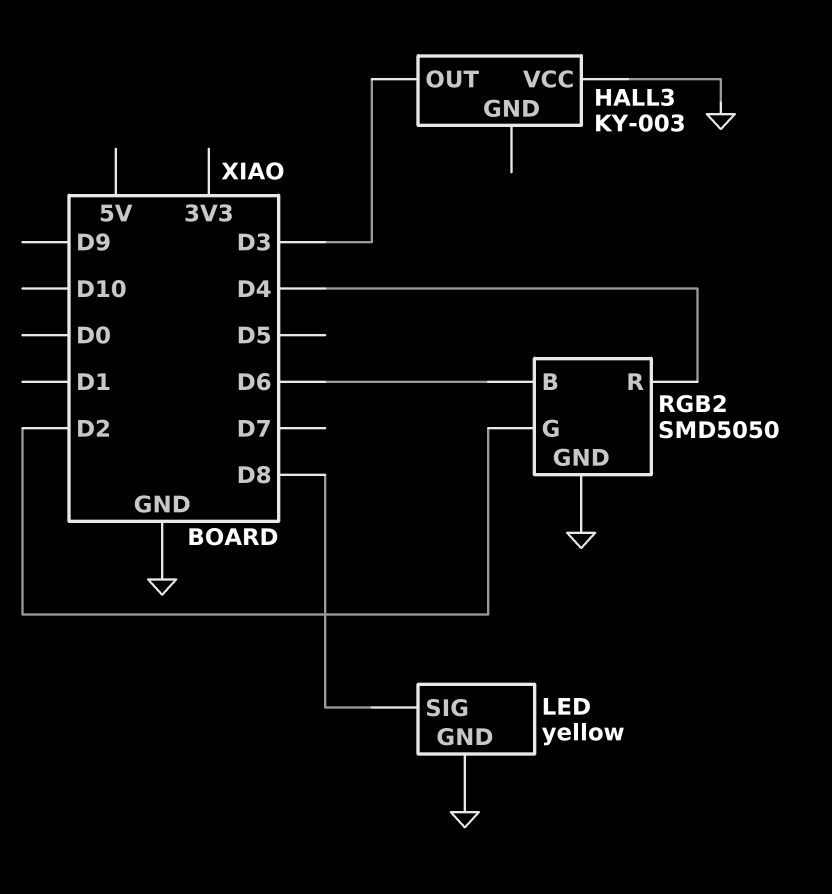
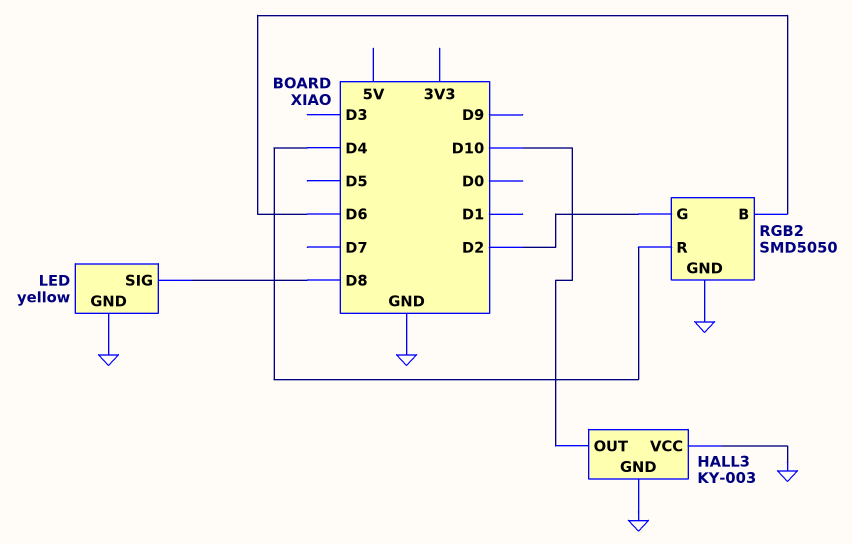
HALL3 pin GND: none -> GND
HALL3 pin OUT: D3 -> D10

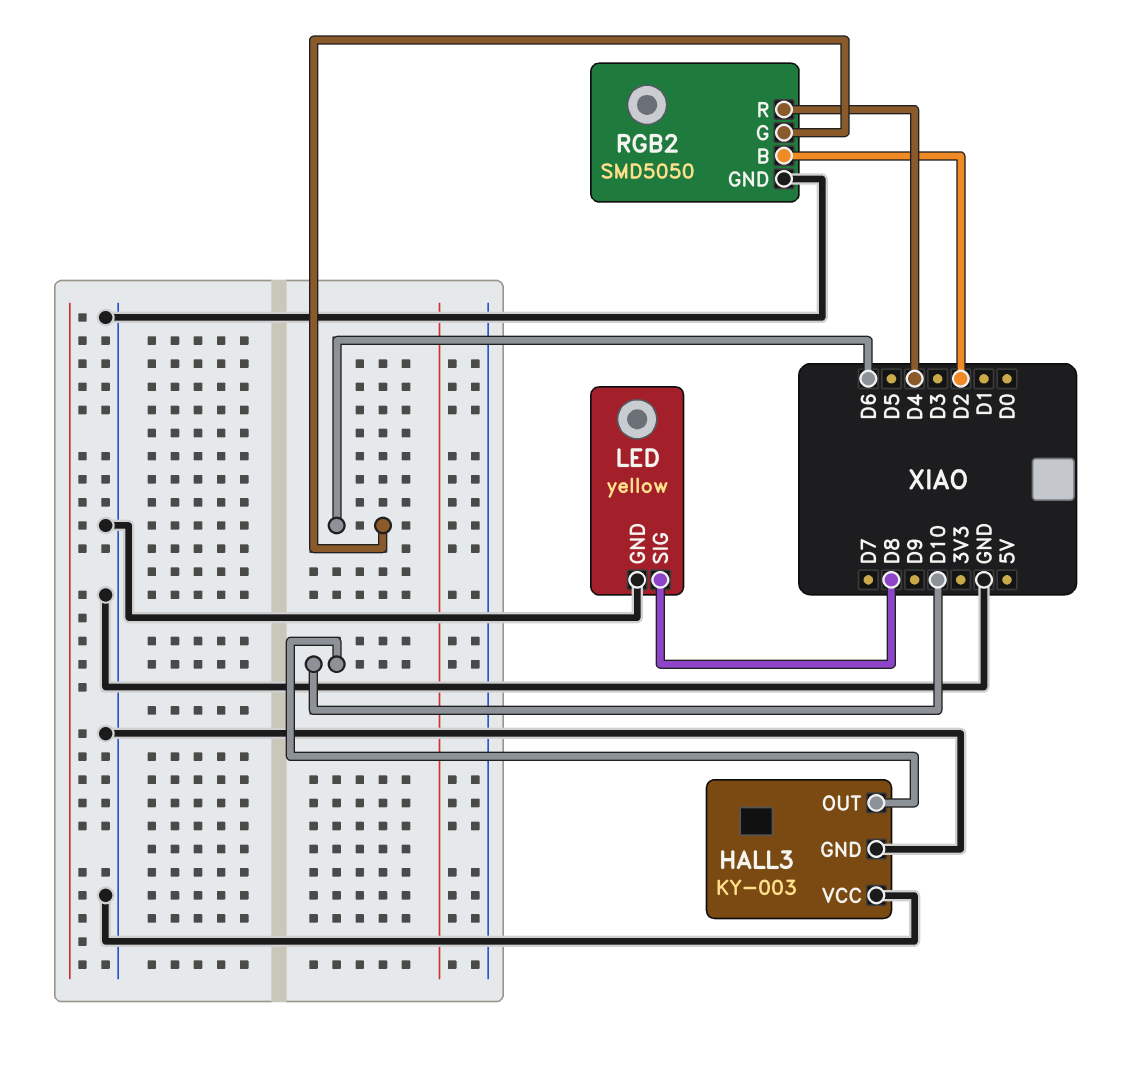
RGB2 pin B: D6 -> D2
RGB2 pin G: D2 -> D6

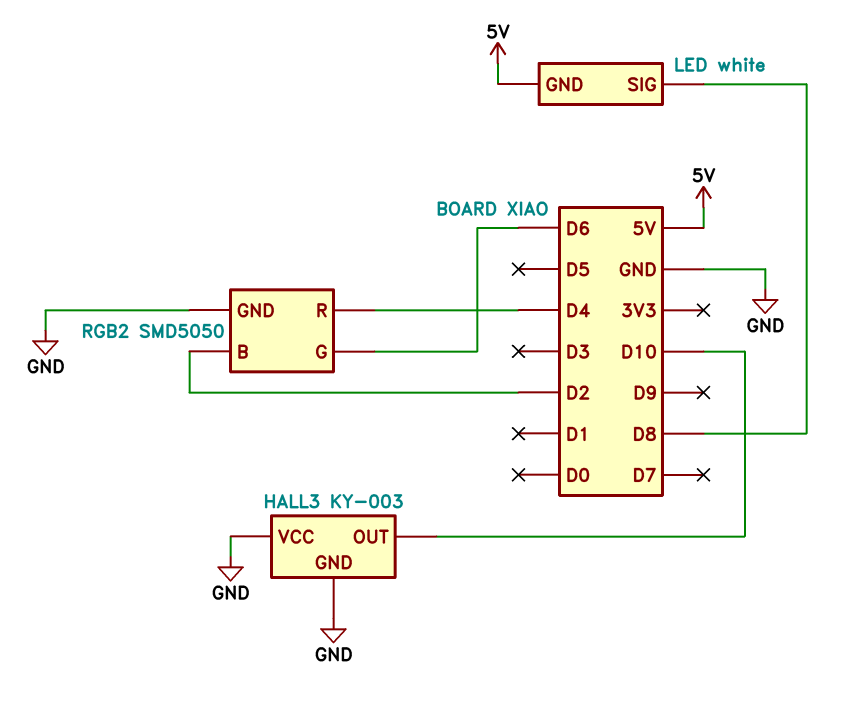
LED: yellow -> white
LED pin GND: GND -> 5V

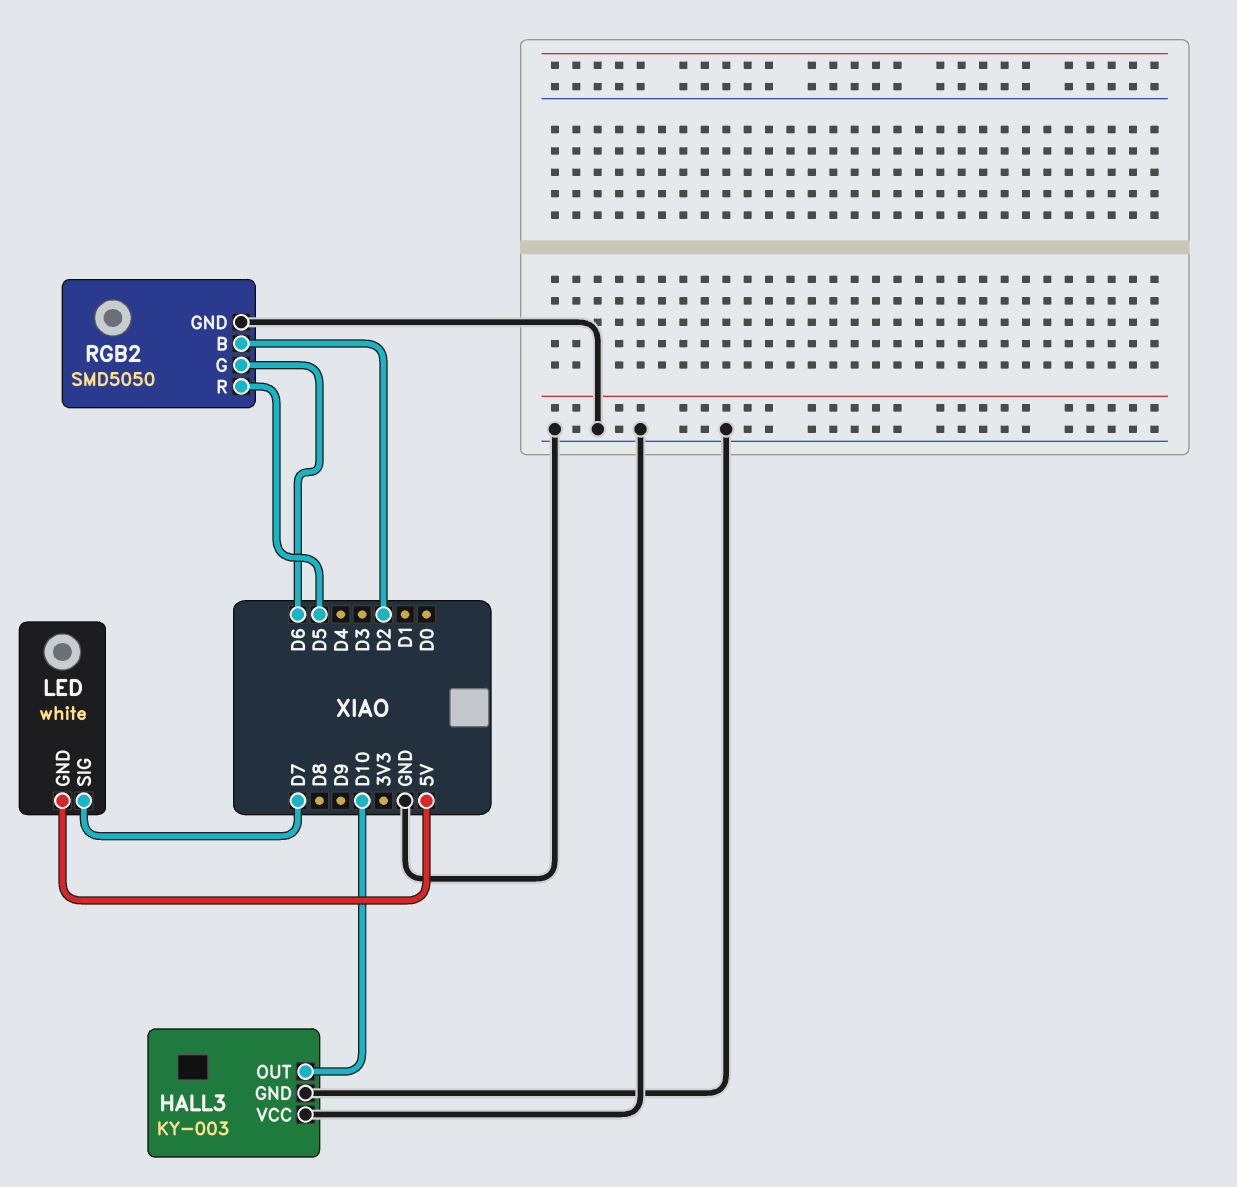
LED pin SIG: D8 -> D7
RGB2 pin R: D4 -> D5

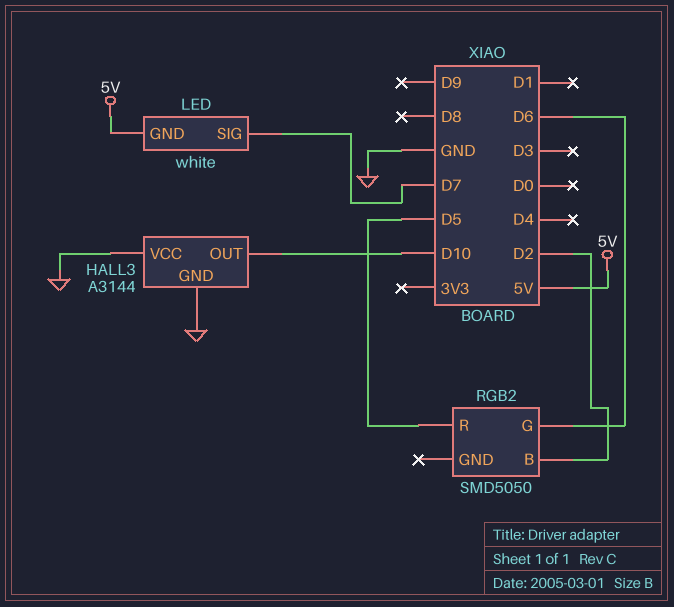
HALL3: KY-003 -> A3144
RGB2 pin GND: GND -> none

